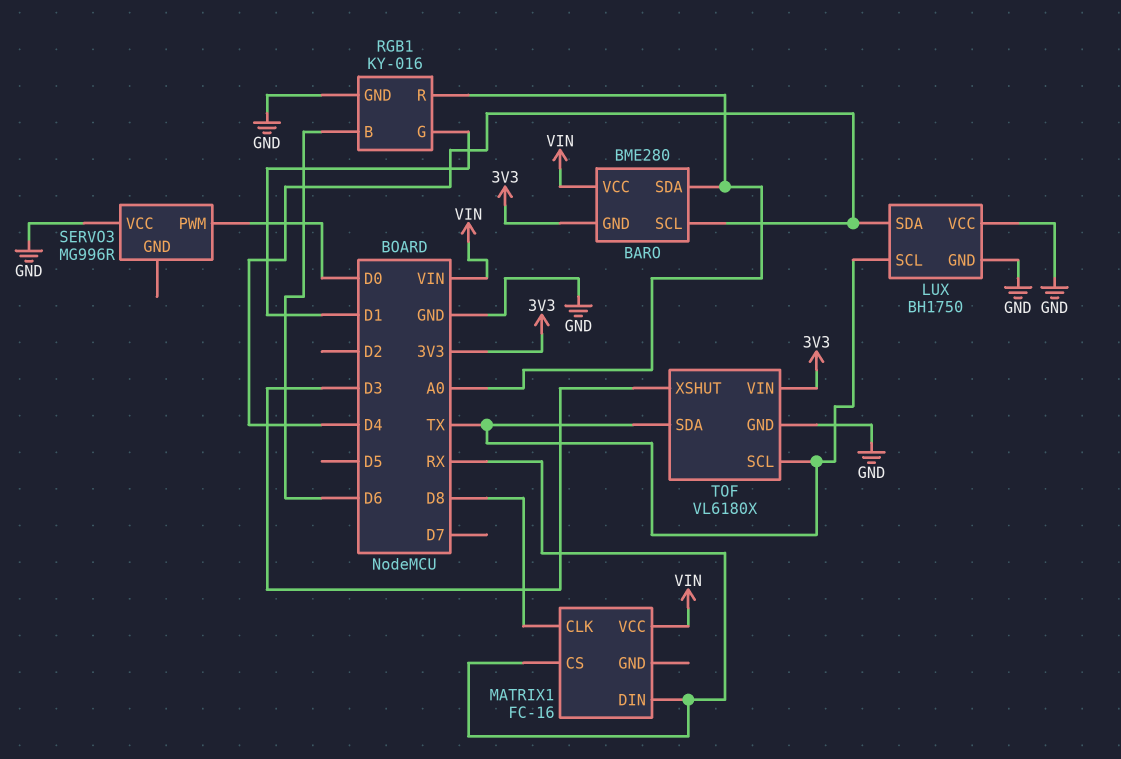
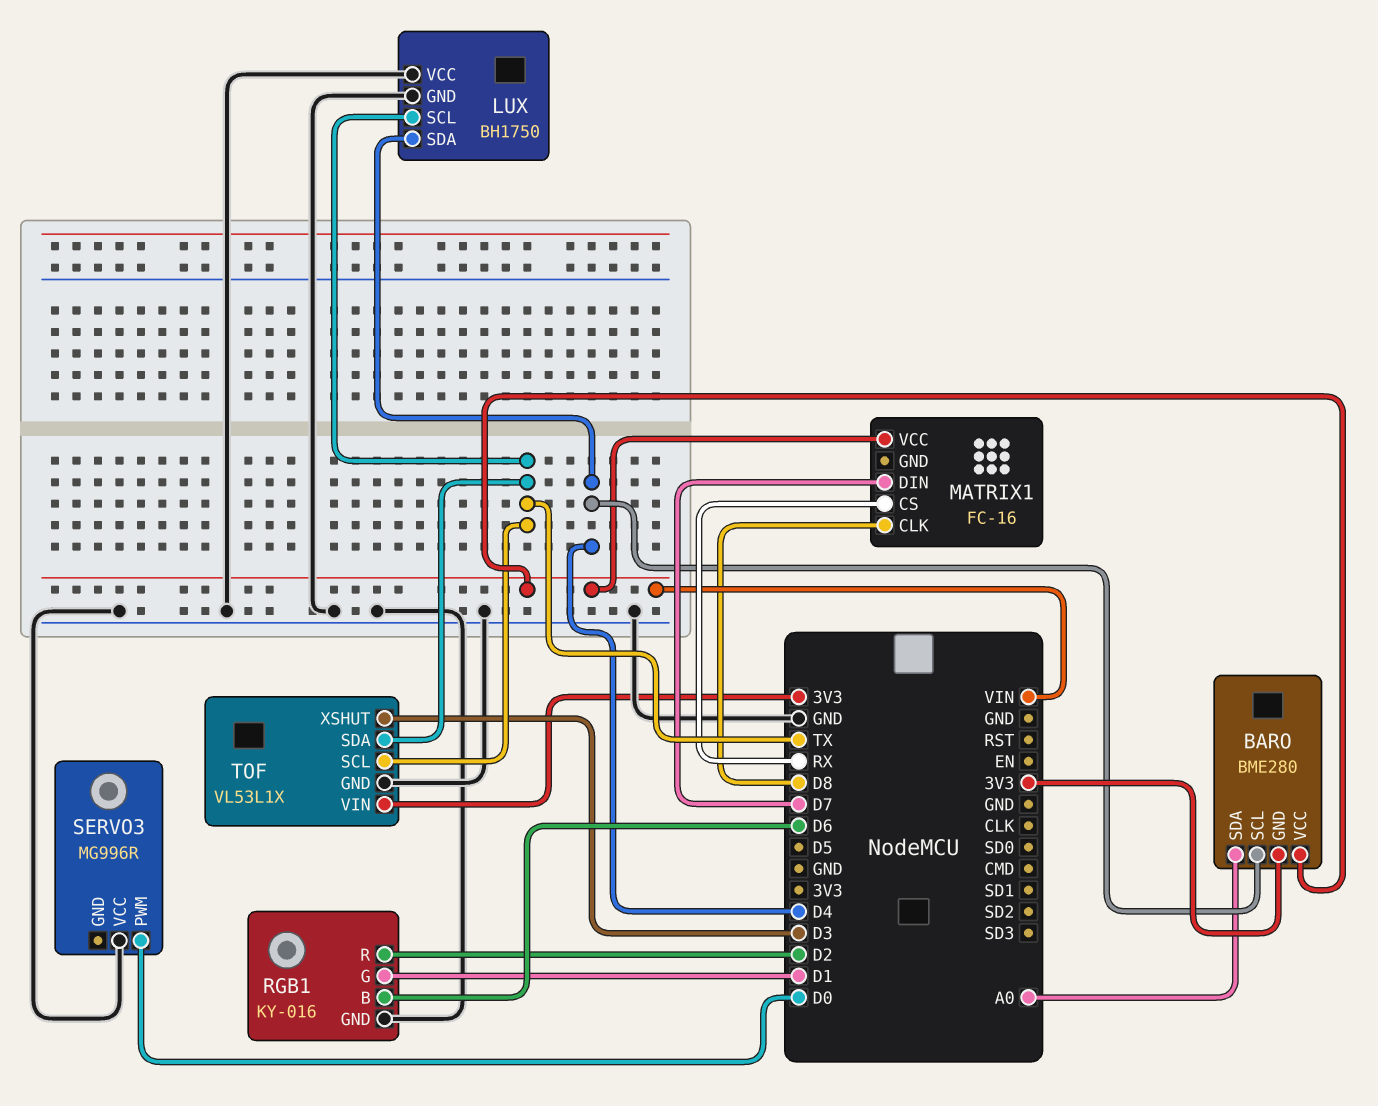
MATRIX1 pin DIN: RX -> D7
RGB1 pin R: A0 -> D2
TOF: VL6180X -> VL53L1X

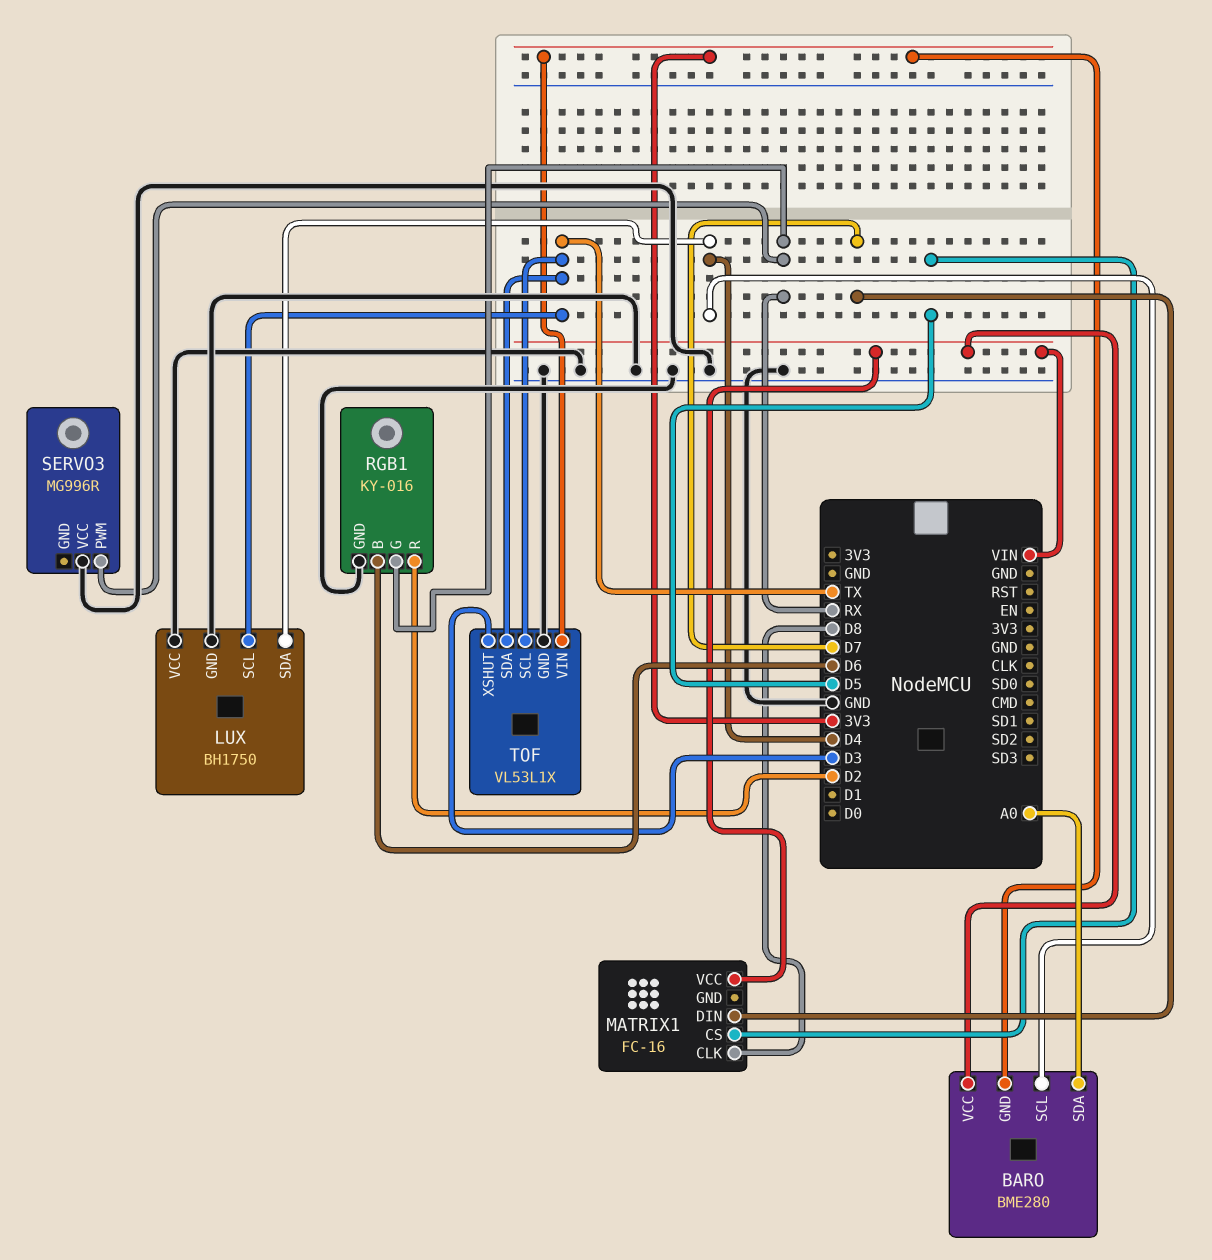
MATRIX1 pin CS: RX -> D5
RGB1 pin G: D1 -> RX
SERVO3 pin PWM: D0 -> RX

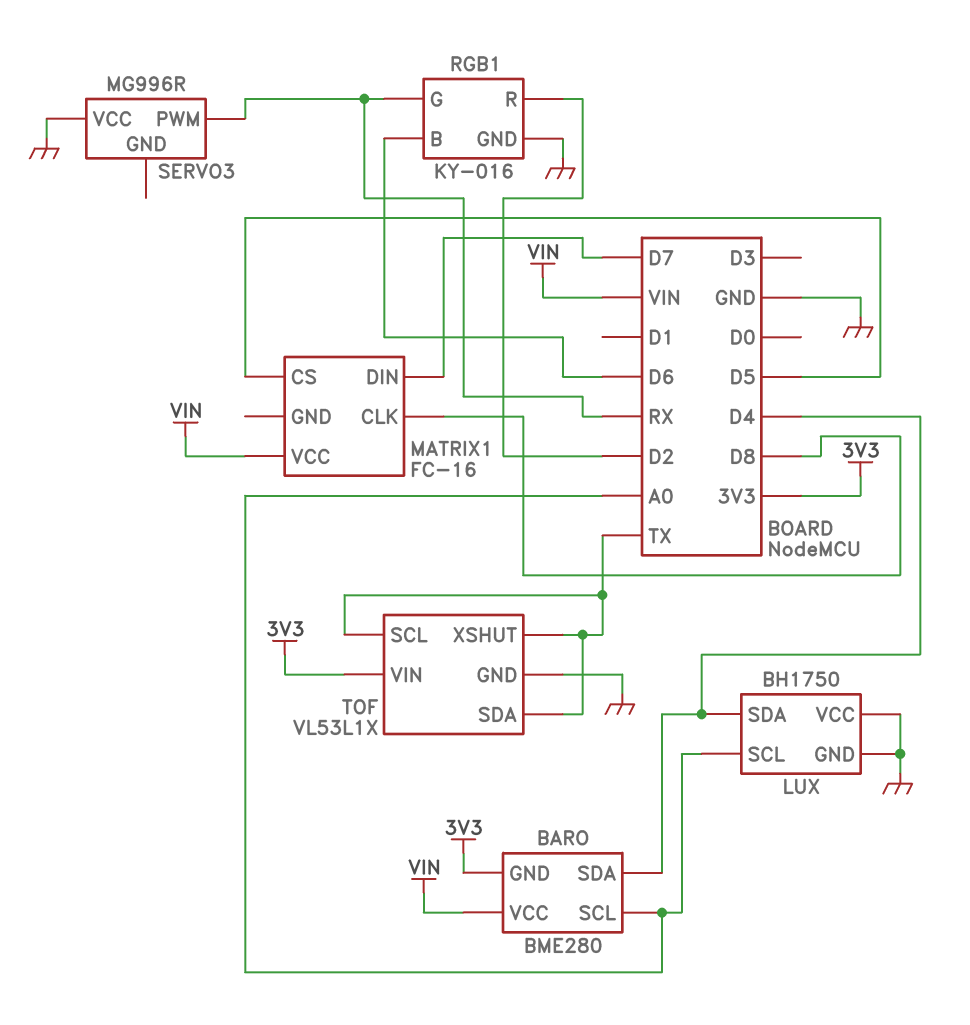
BARO pin SCL: D4 -> A0
BARO pin SDA: A0 -> D4
LUX pin SCL: TX -> A0
TOF pin XSHUT: D3 -> TX

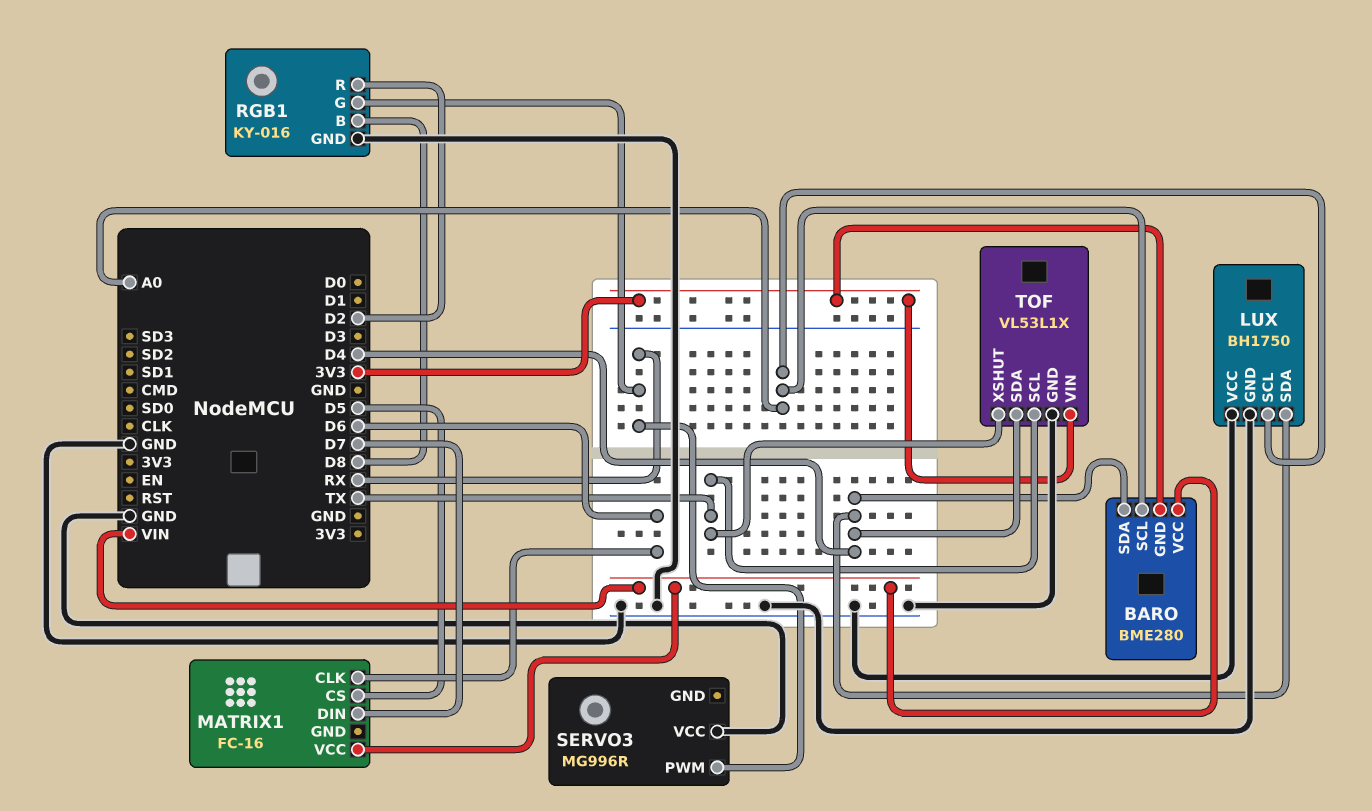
MATRIX1 pin CLK: D8 -> D6
RGB1 pin B: D6 -> D8
TOF pin SDA: TX -> D4

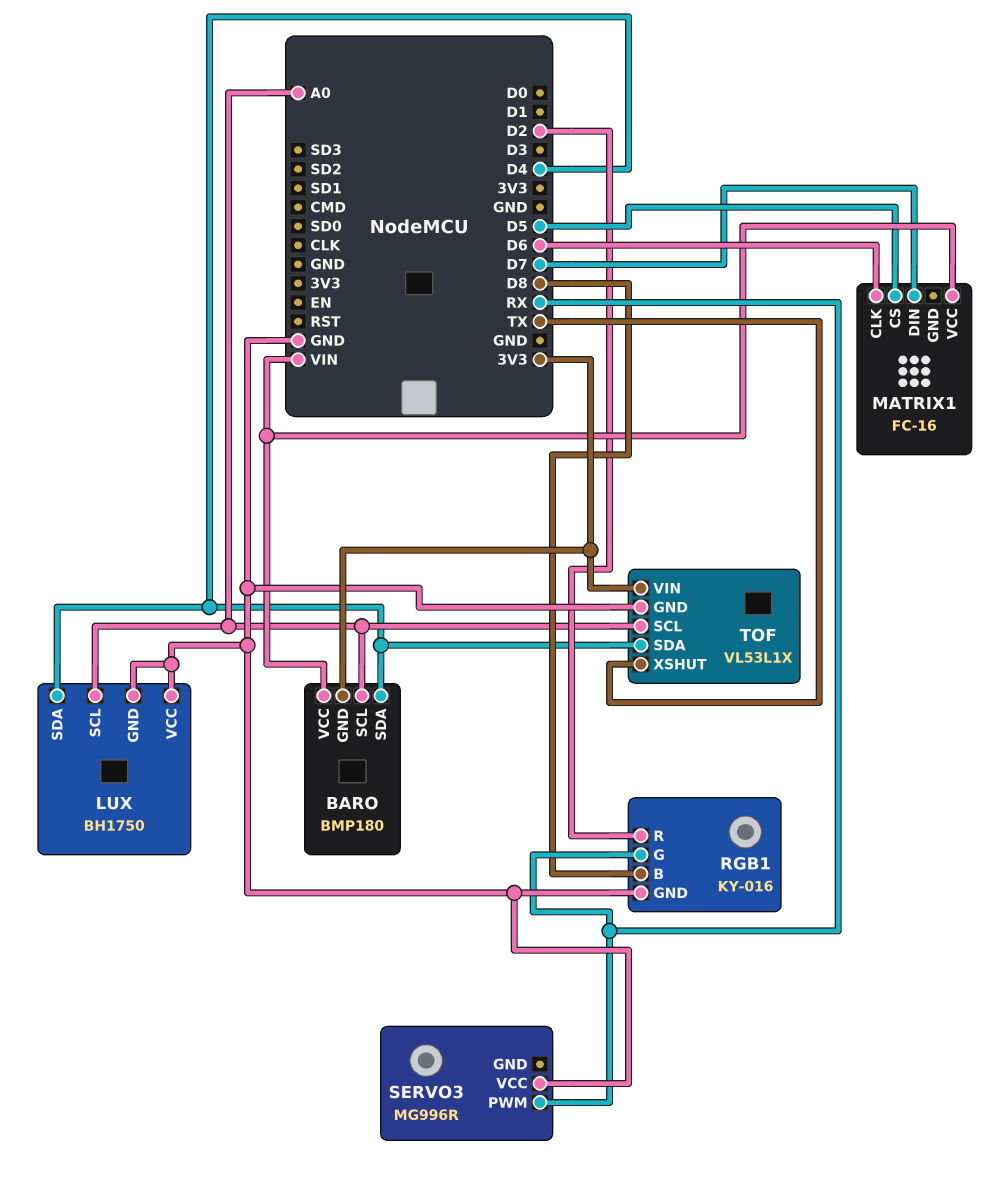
BARO: BME280 -> BMP180
TOF pin SCL: TX -> A0

